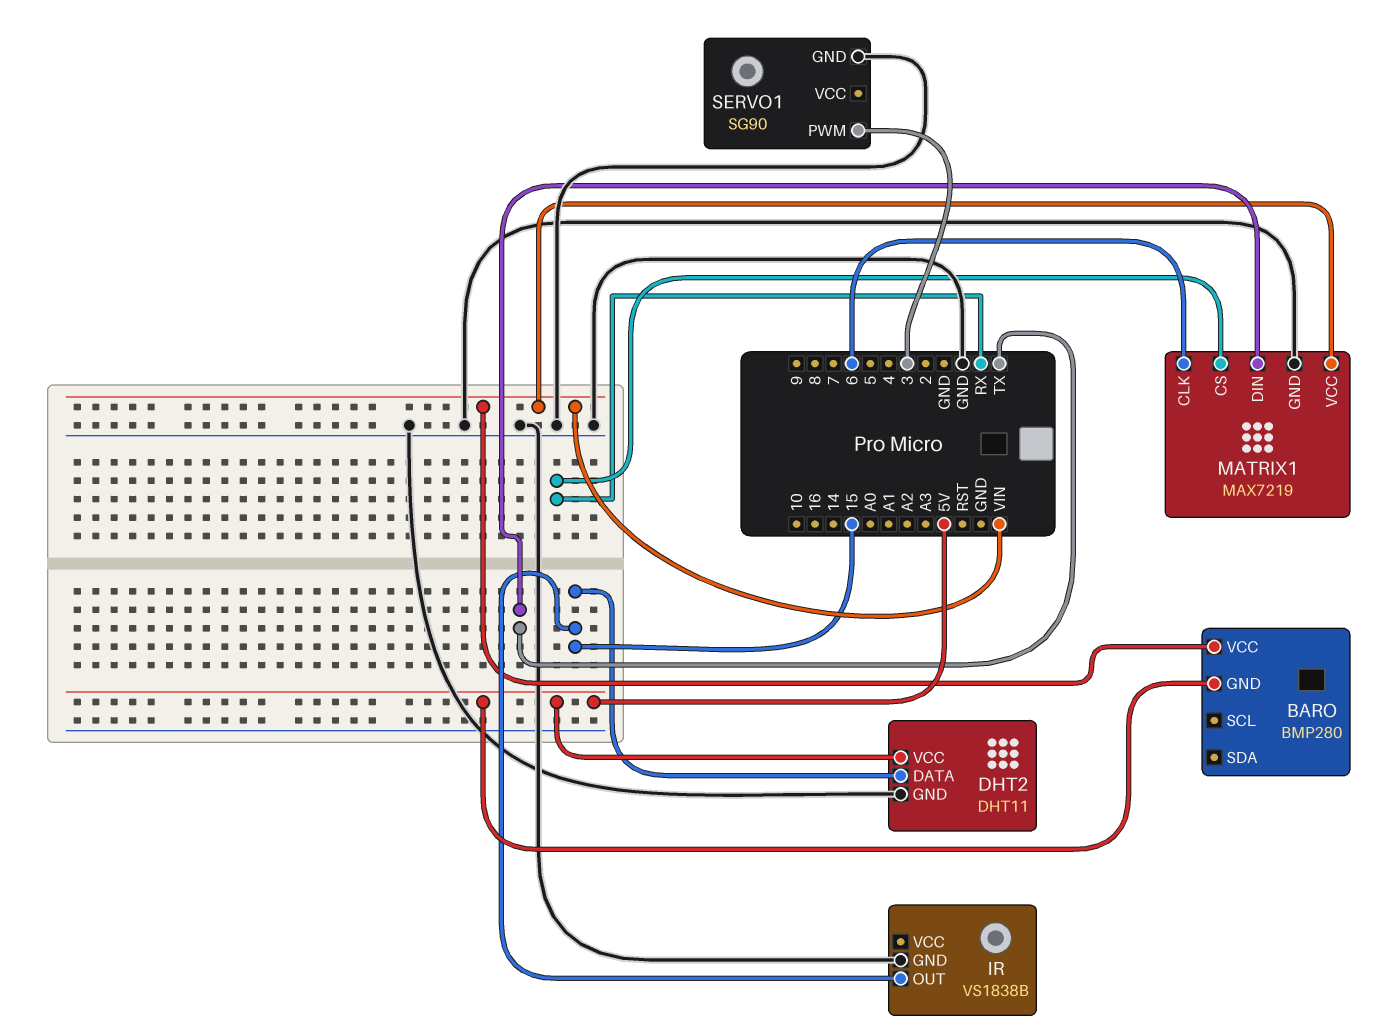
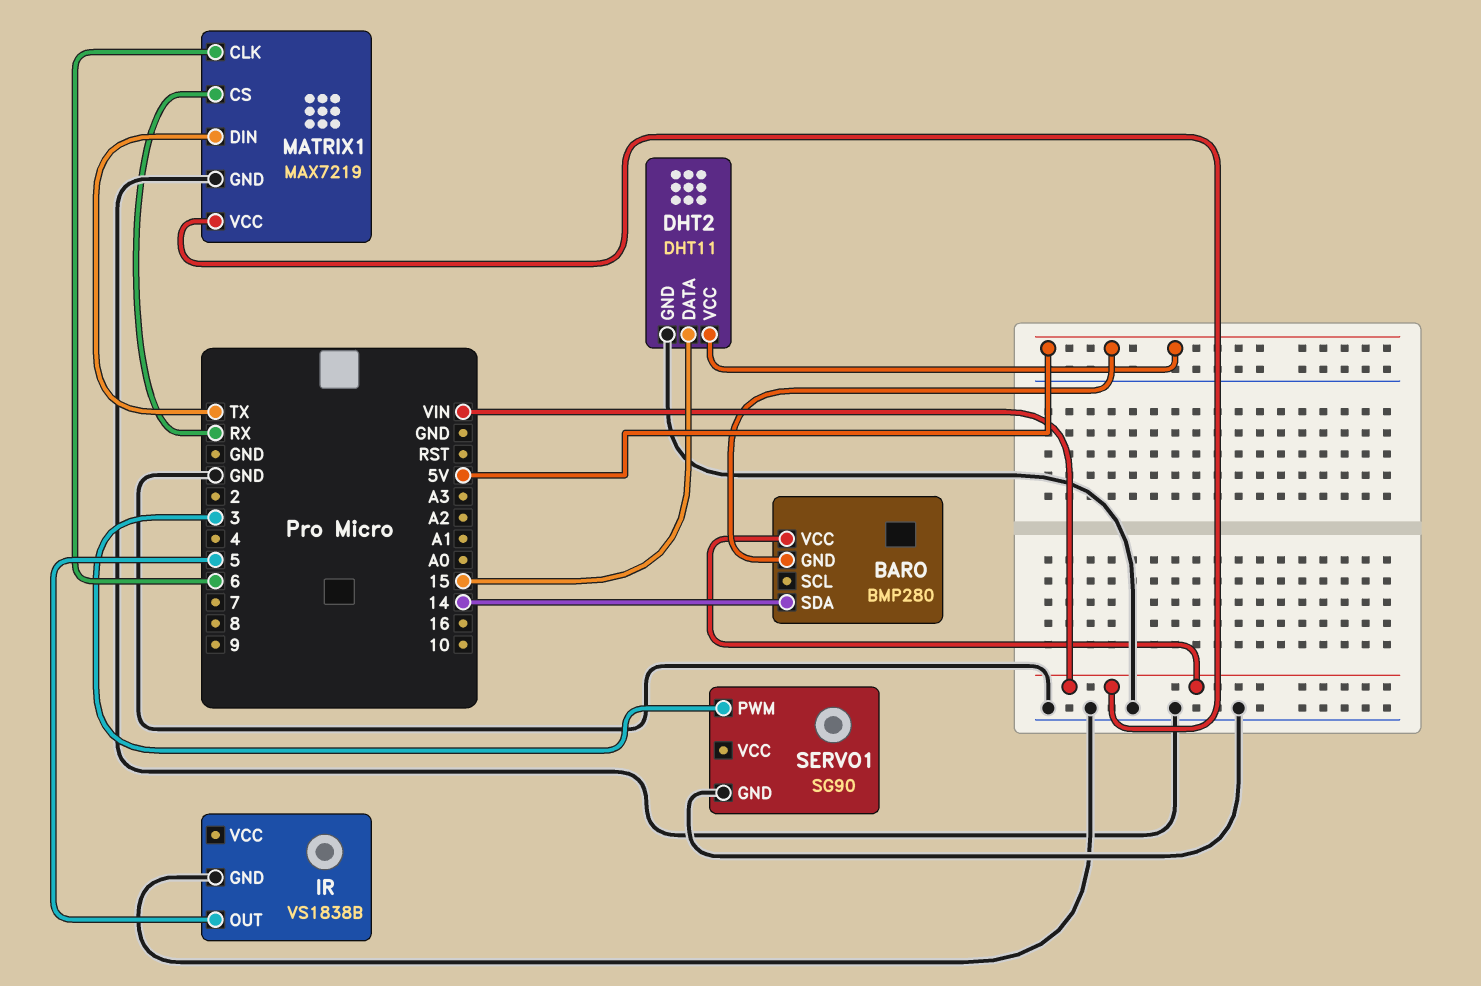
BARO pin SDA: none -> 14
IR pin OUT: 15 -> 5

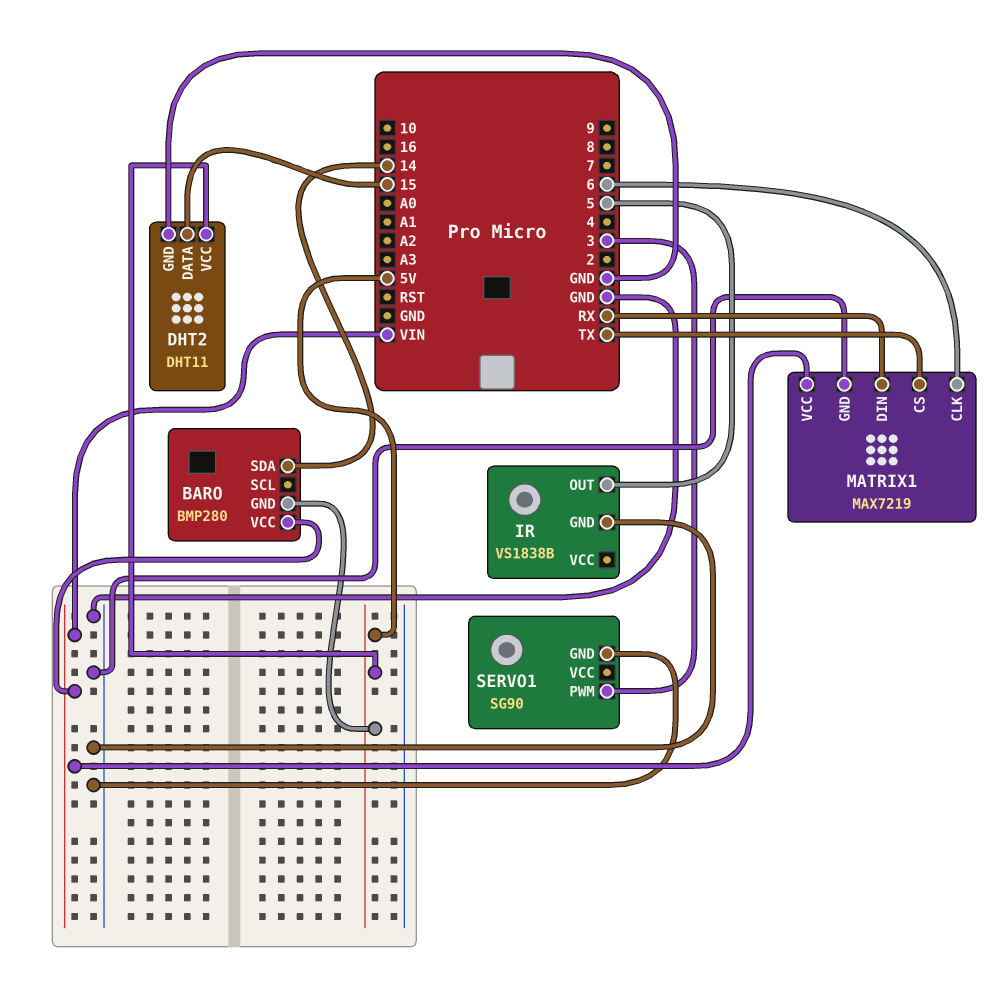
MATRIX1 pin CS: RX -> TX
MATRIX1 pin DIN: TX -> RX

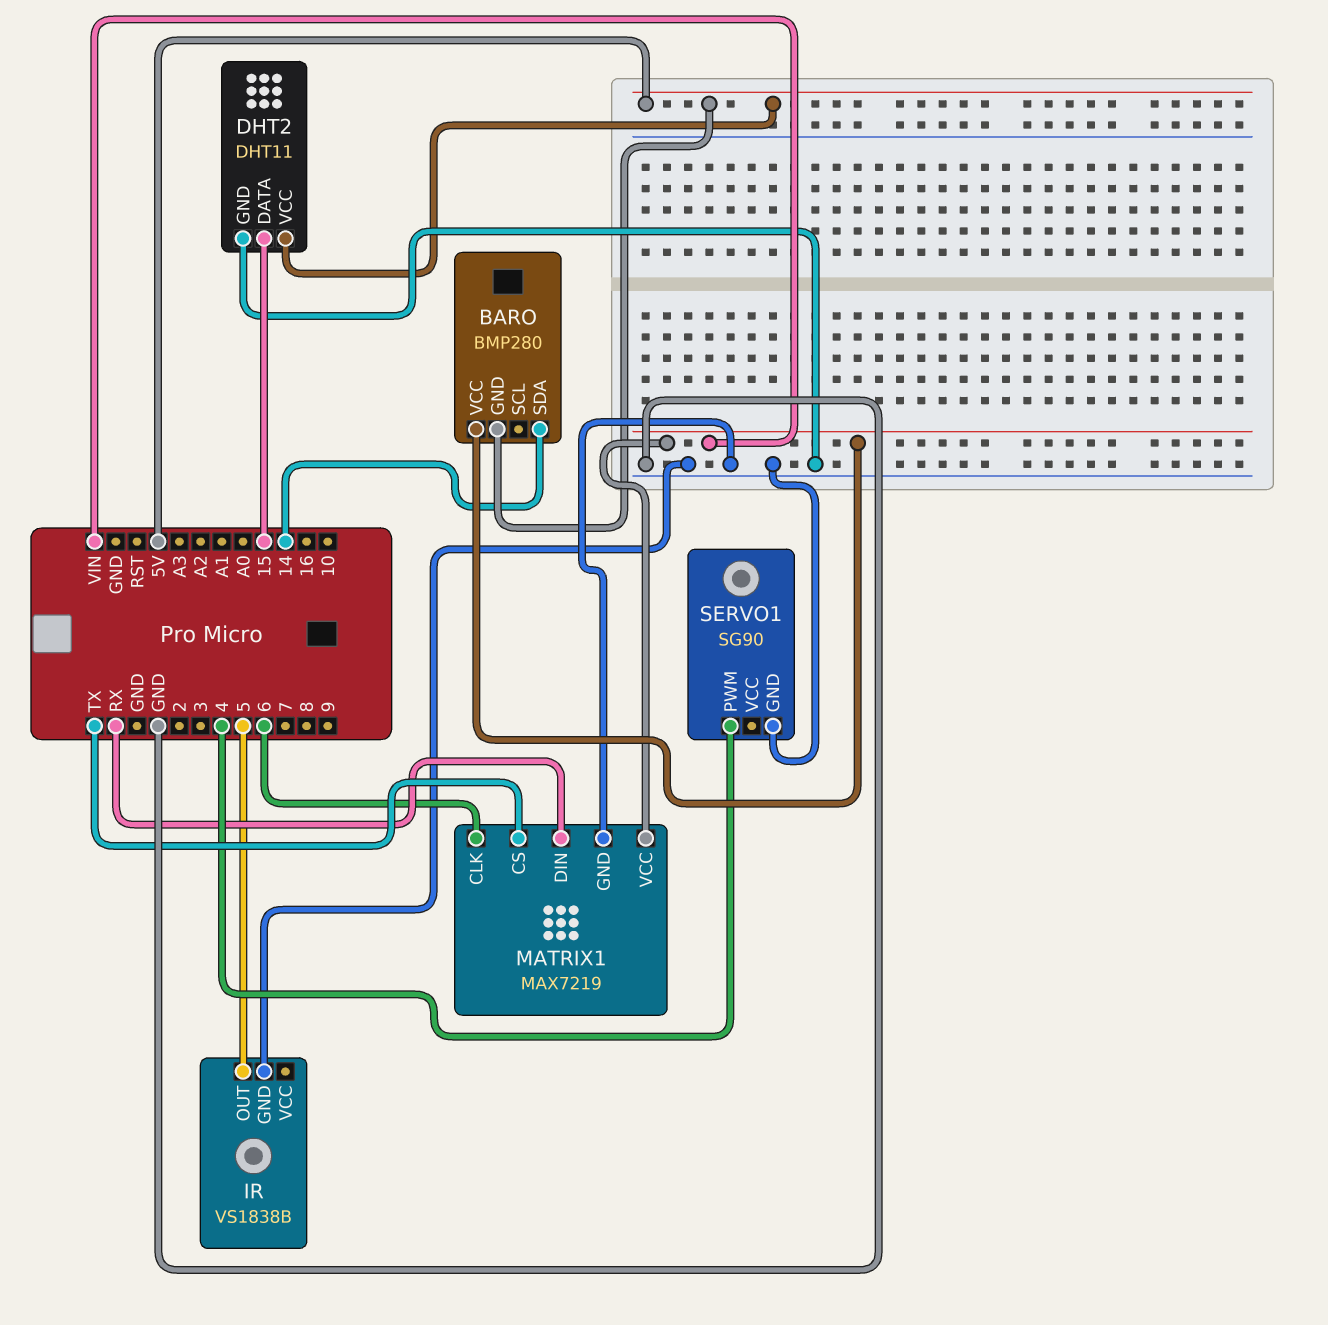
SERVO1 pin PWM: 3 -> 4

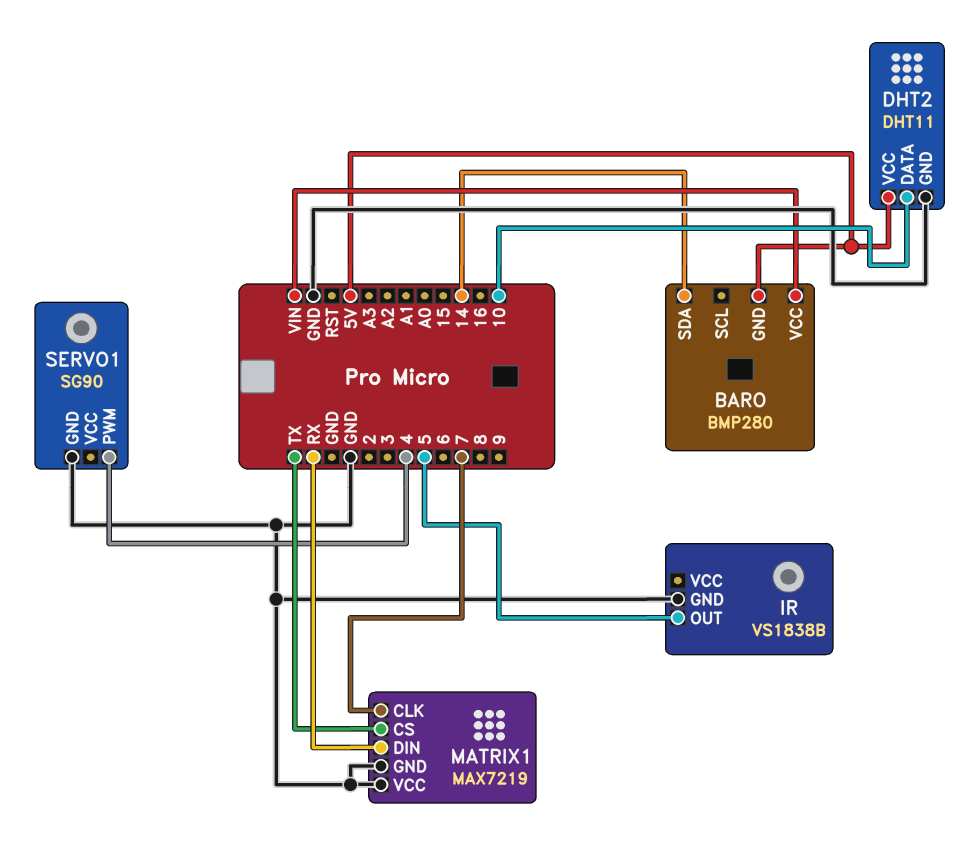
DHT2 pin DATA: 15 -> 10
MATRIX1 pin CLK: 6 -> 7
MATRIX1 pin VCC: VIN -> GND

